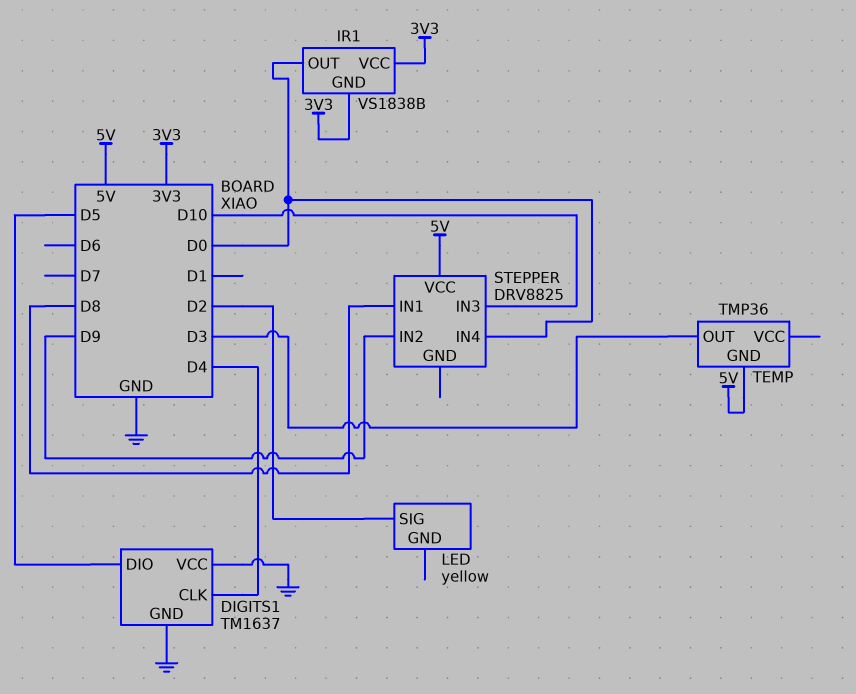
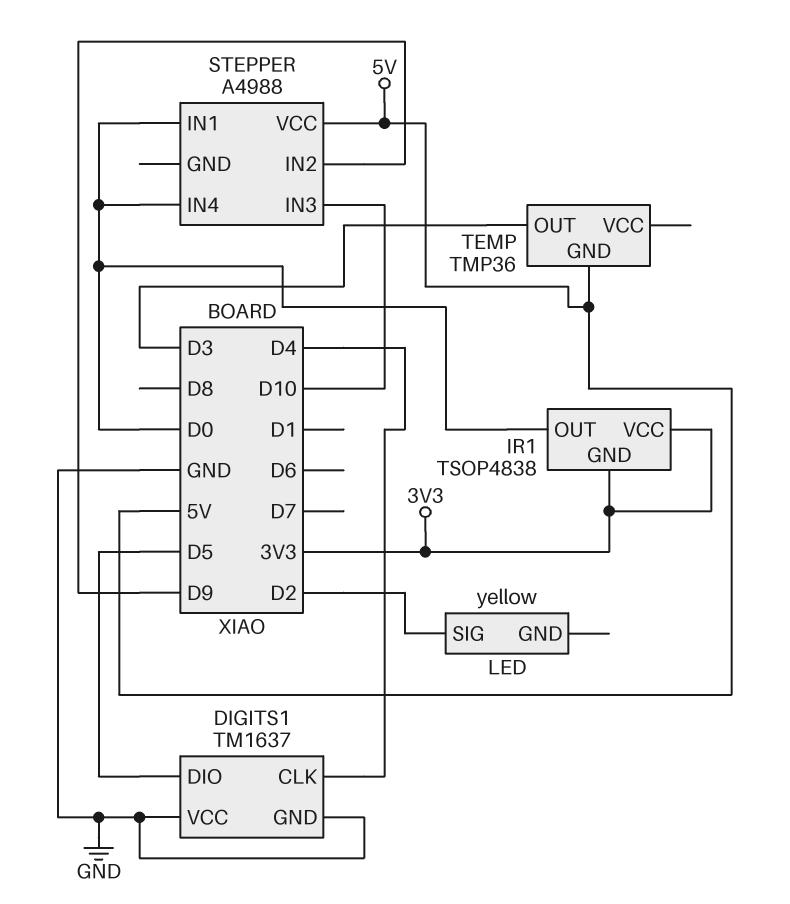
IR1: VS1838B -> TSOP4838
STEPPER: DRV8825 -> A4988
STEPPER pin IN1: D8 -> D0

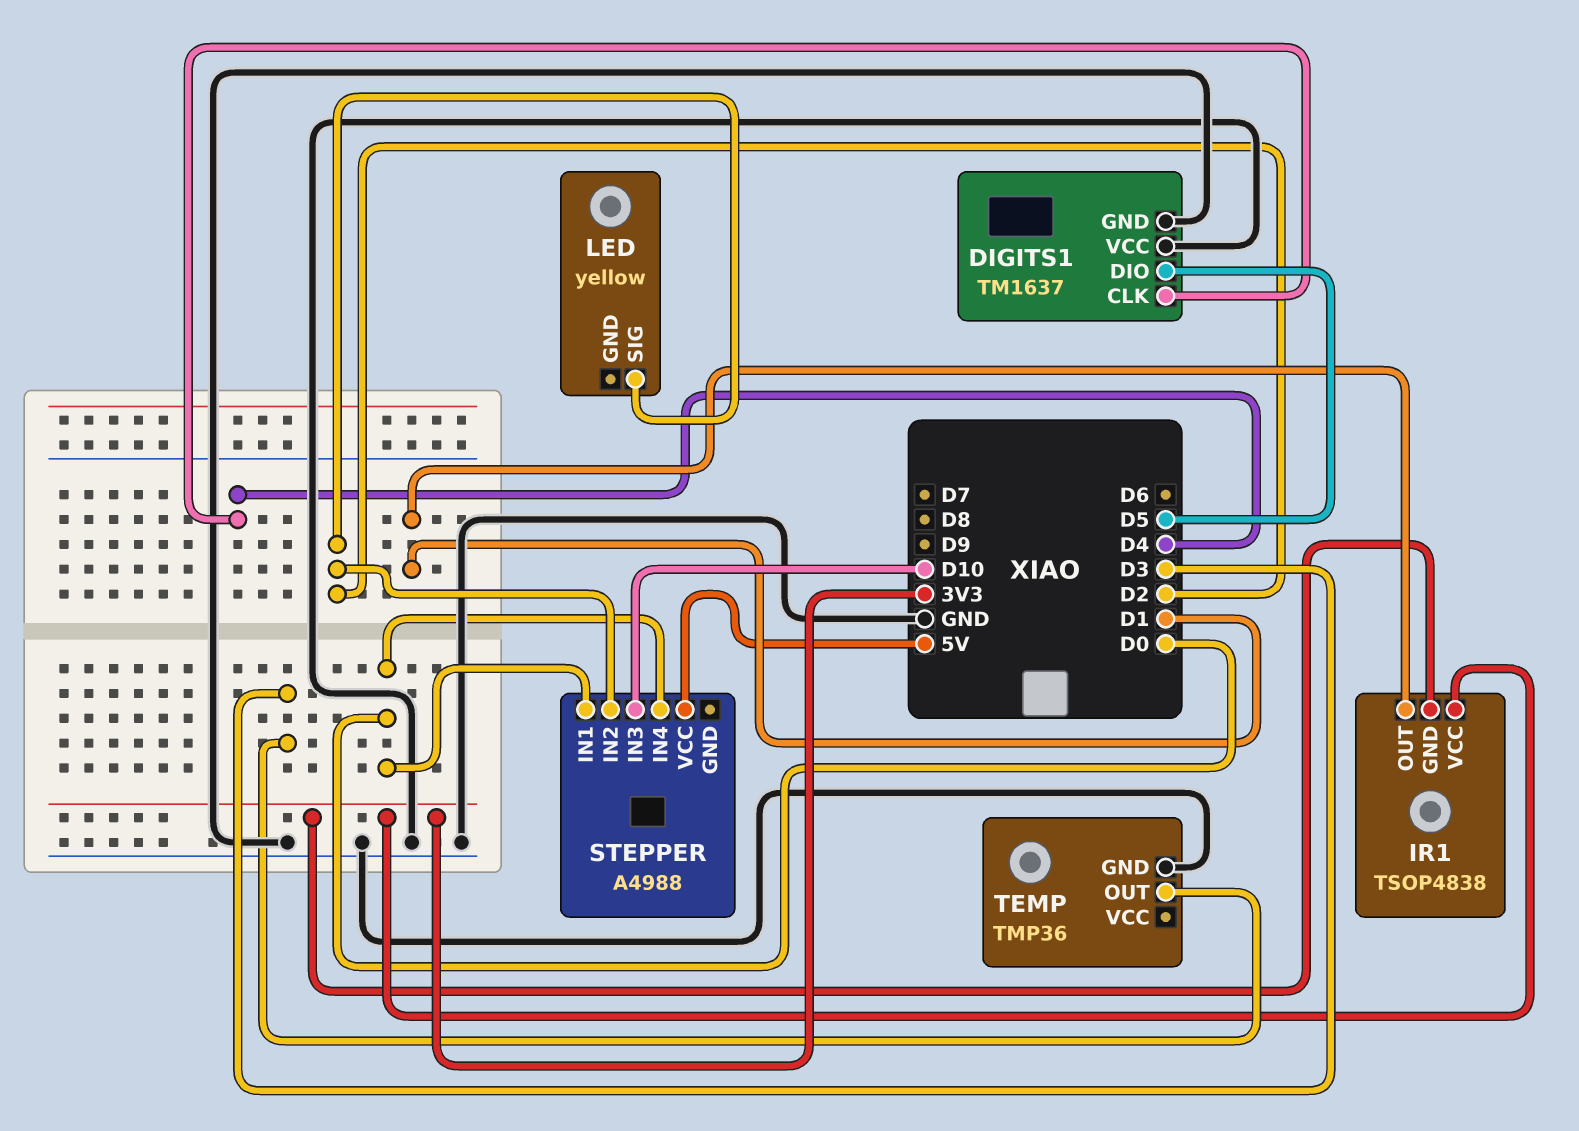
IR1 pin OUT: D0 -> D1
STEPPER pin IN2: D9 -> D2
TEMP pin GND: 5V -> GND

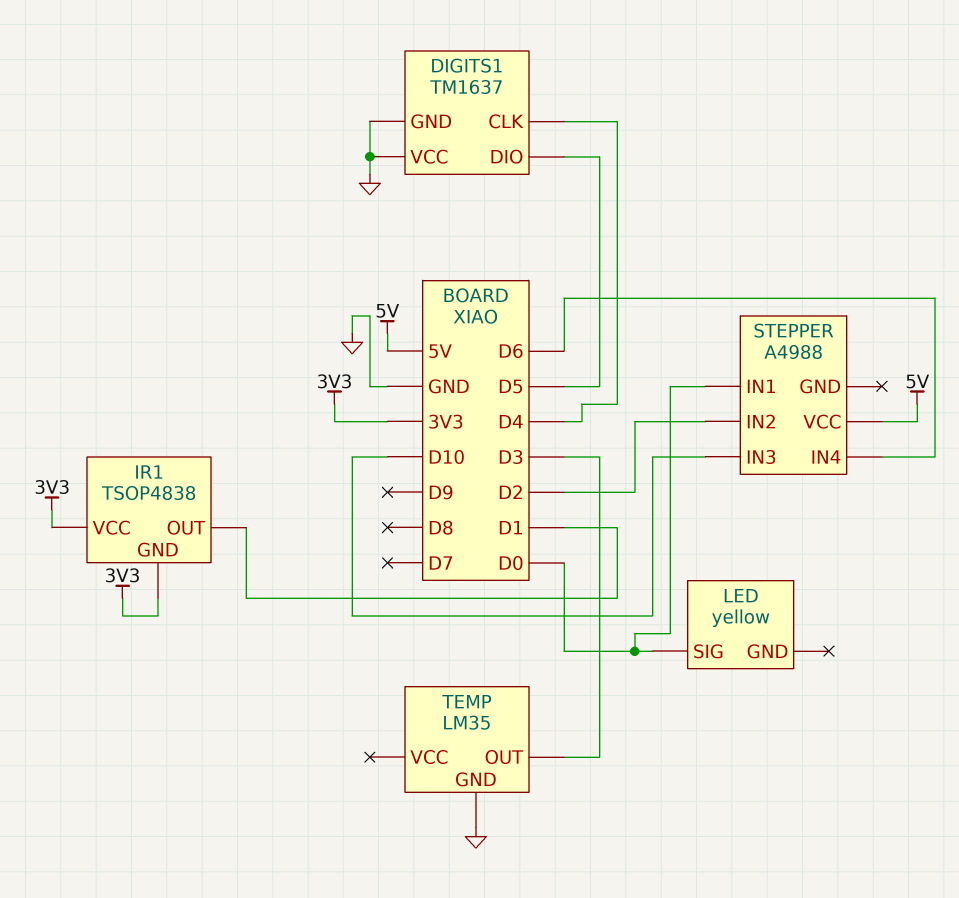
LED pin SIG: D2 -> D0
STEPPER pin IN4: D0 -> D6
TEMP: TMP36 -> LM35

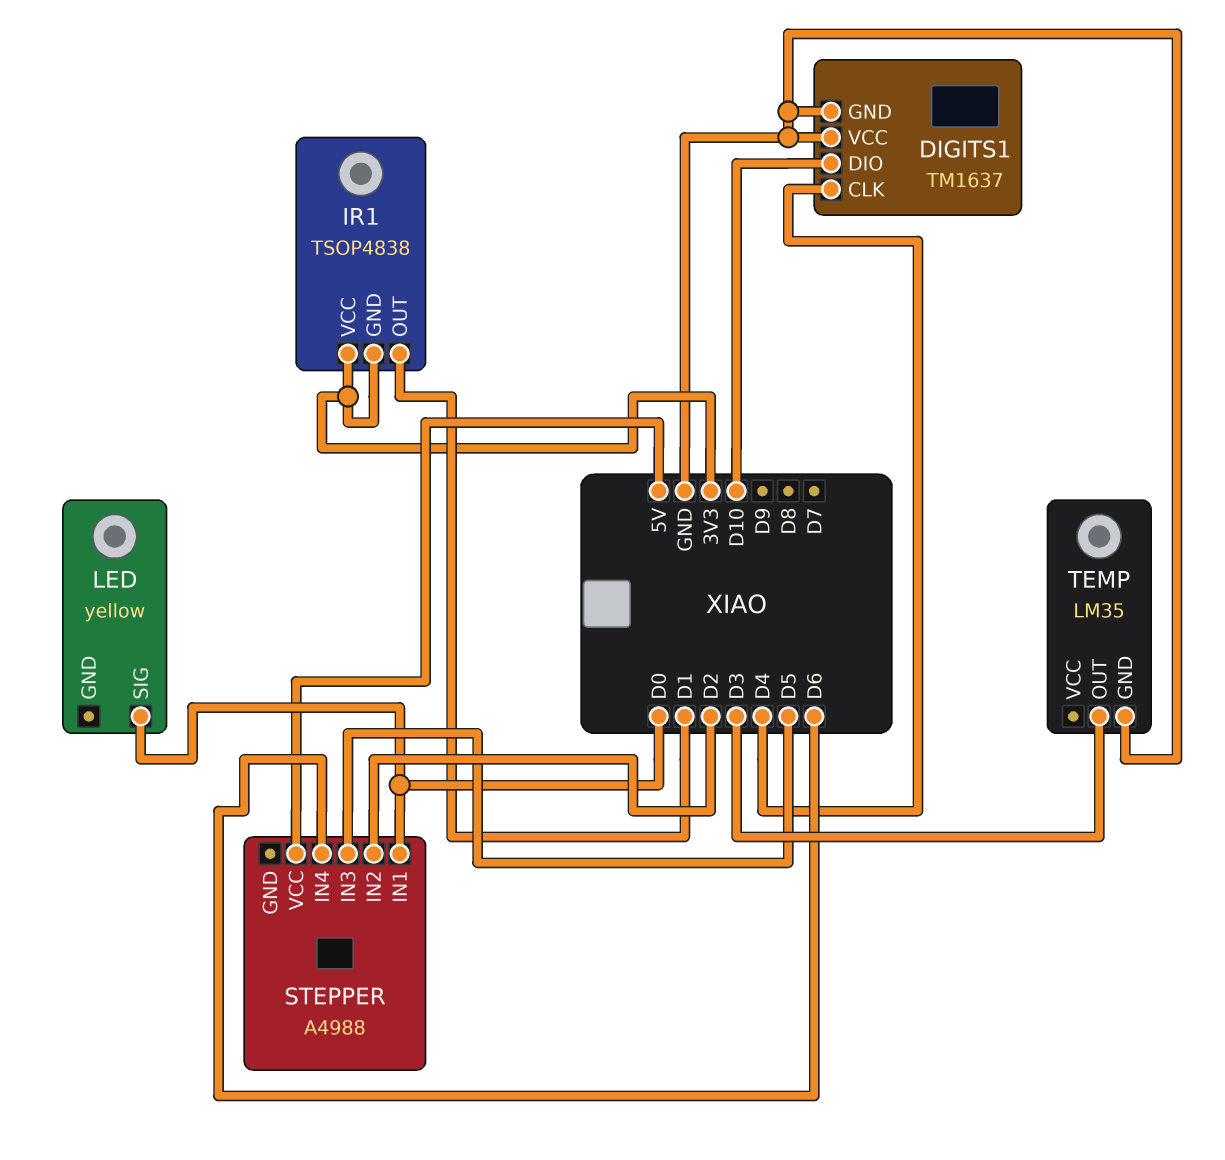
DIGITS1 pin DIO: D5 -> D10
STEPPER pin IN3: D10 -> D5

